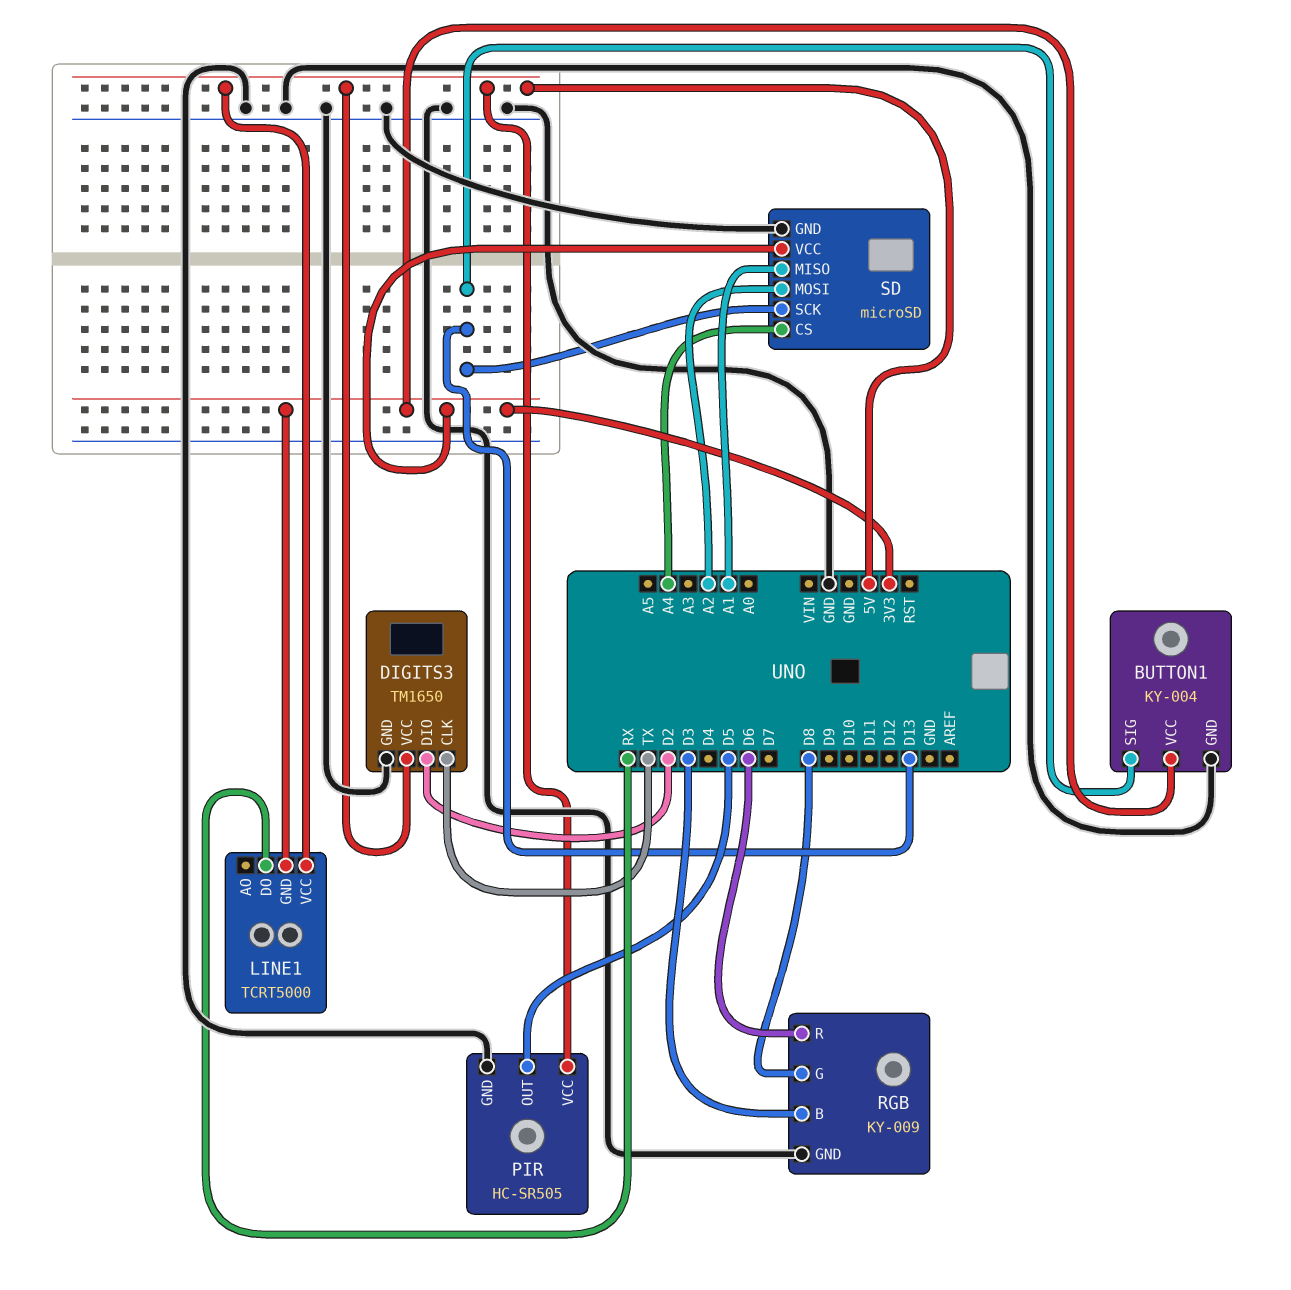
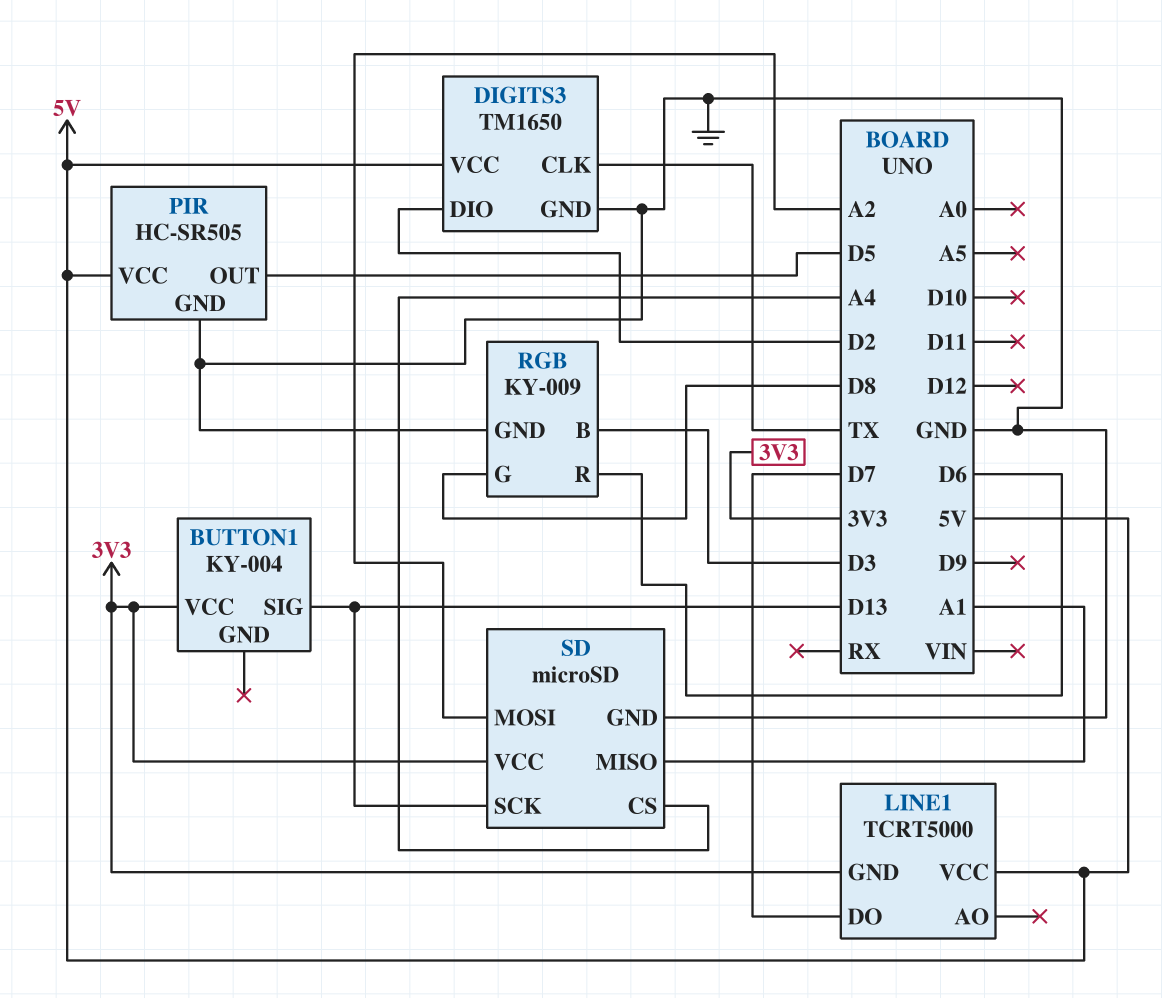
BUTTON1 pin GND: GND -> none
LINE1 pin DO: RX -> D7

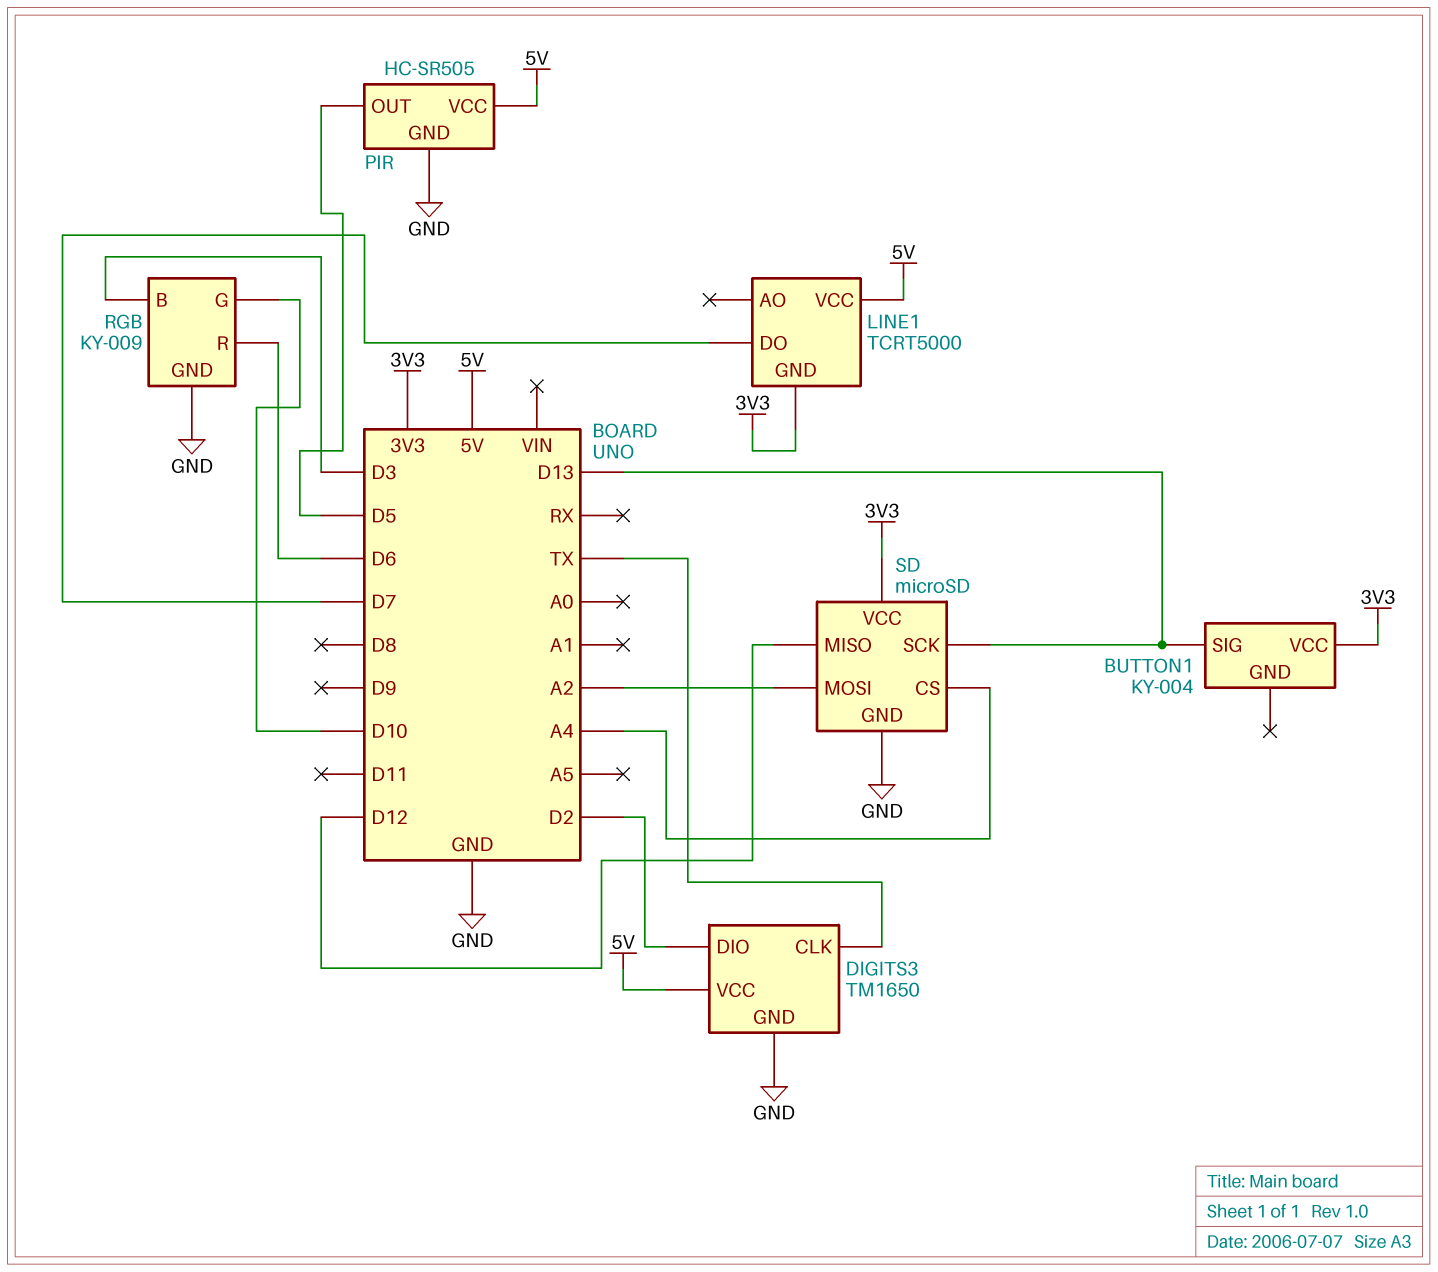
RGB pin G: D8 -> D10
SD pin MISO: A1 -> D12

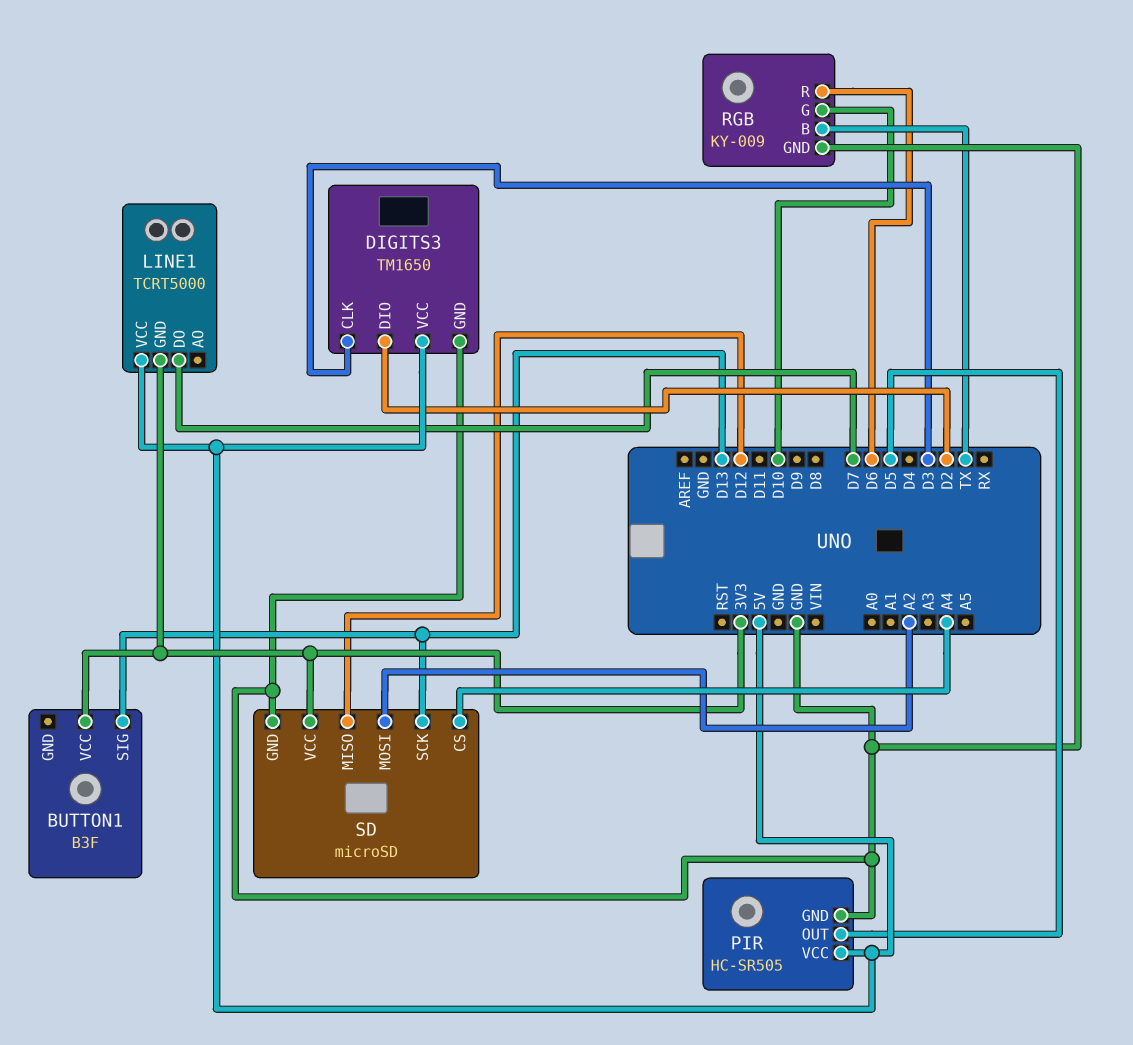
BUTTON1: KY-004 -> B3F
DIGITS3 pin CLK: TX -> D3
RGB pin B: D3 -> TX

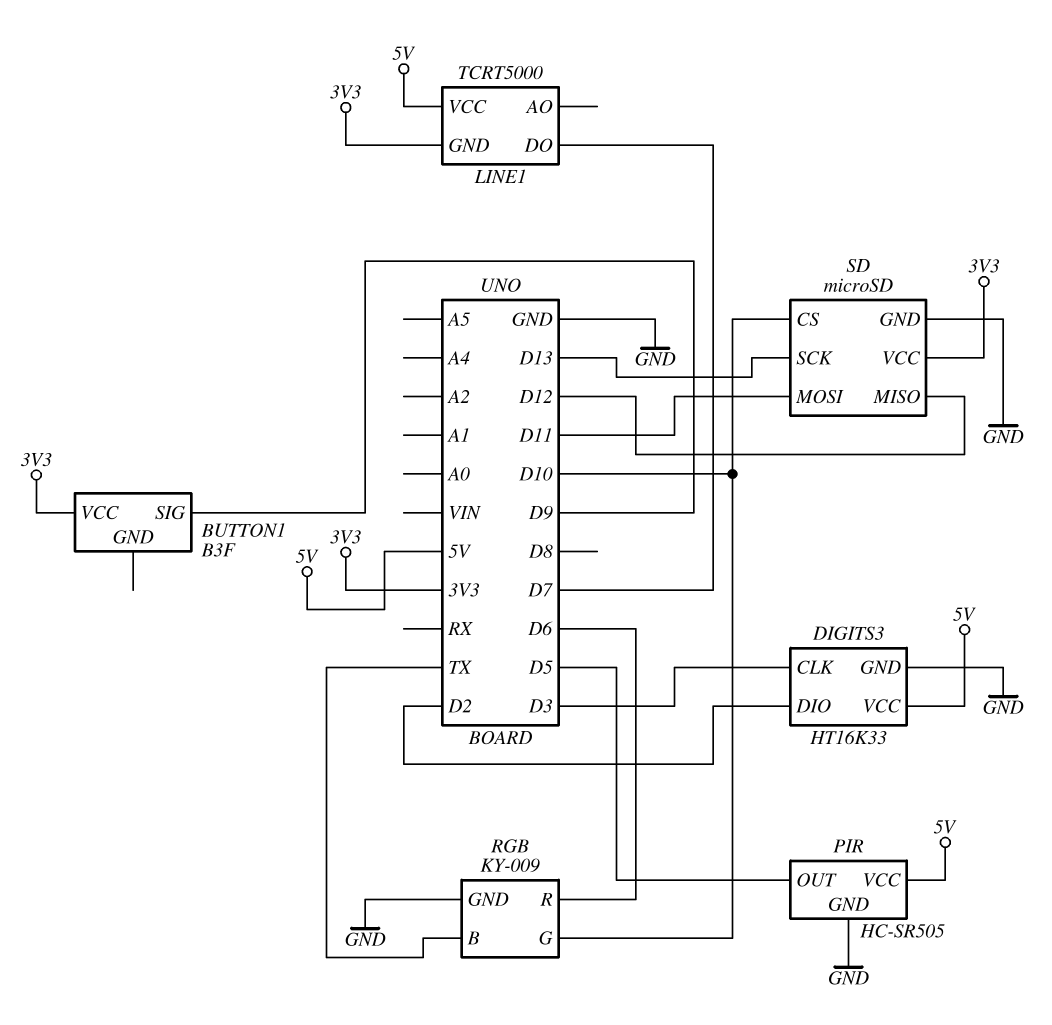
BUTTON1 pin SIG: D13 -> D9
DIGITS3: TM1650 -> HT16K33
SD pin CS: A4 -> D10
SD pin MOSI: A2 -> D11

